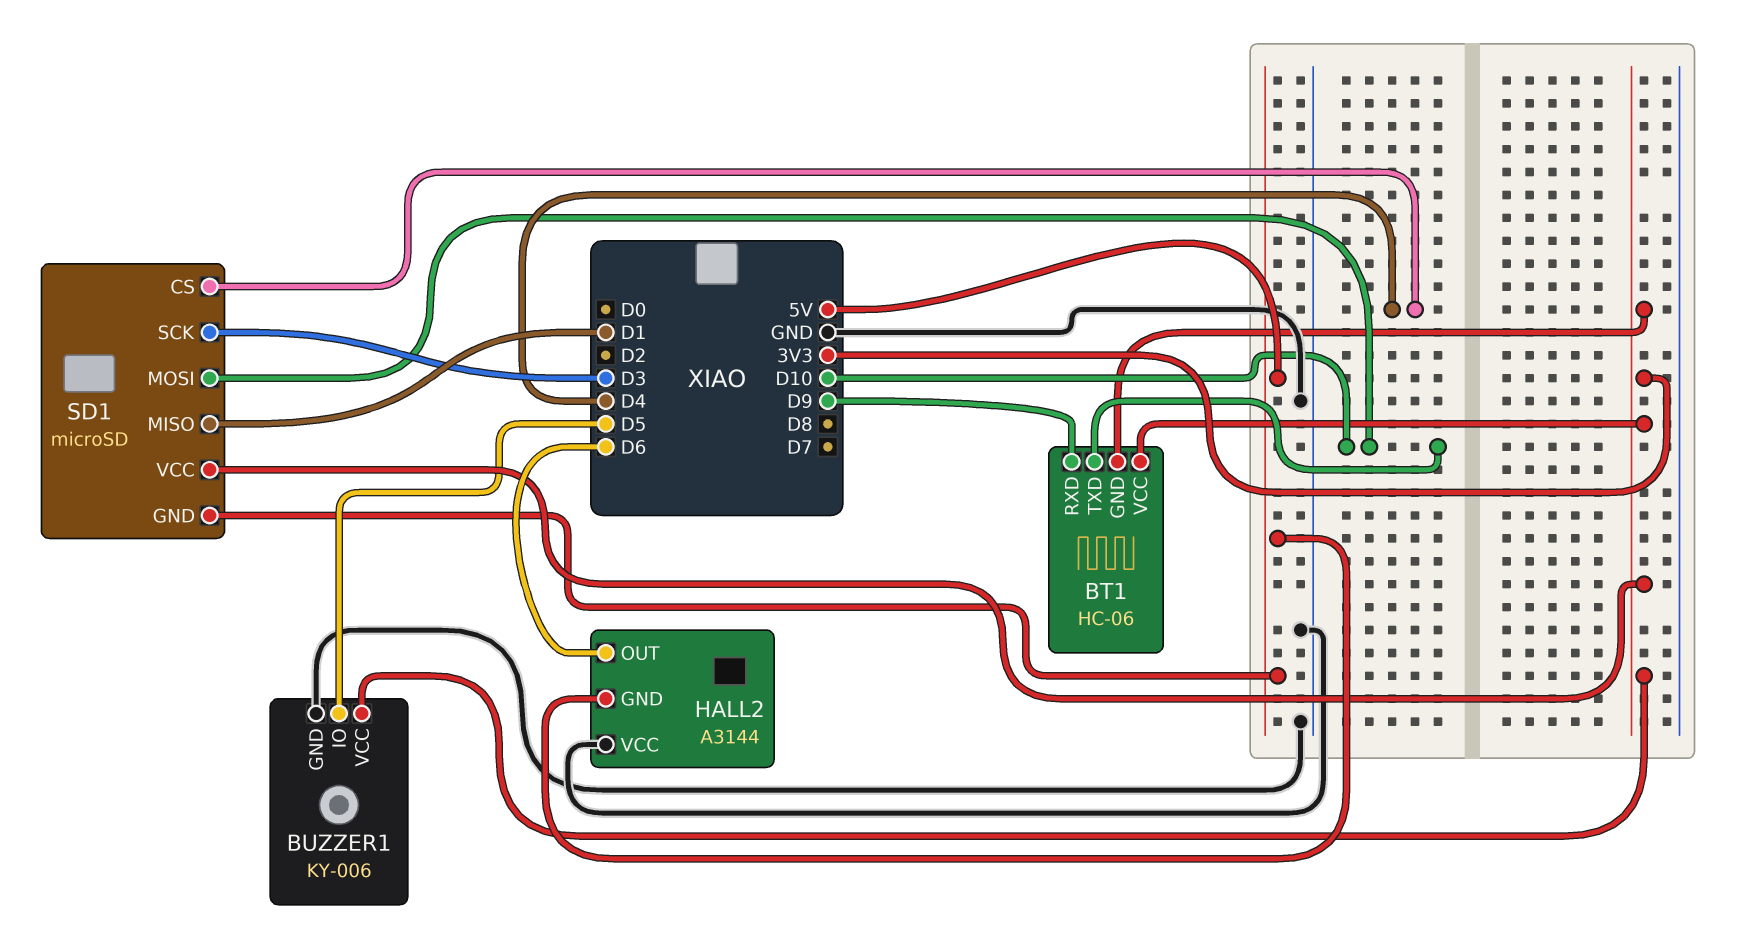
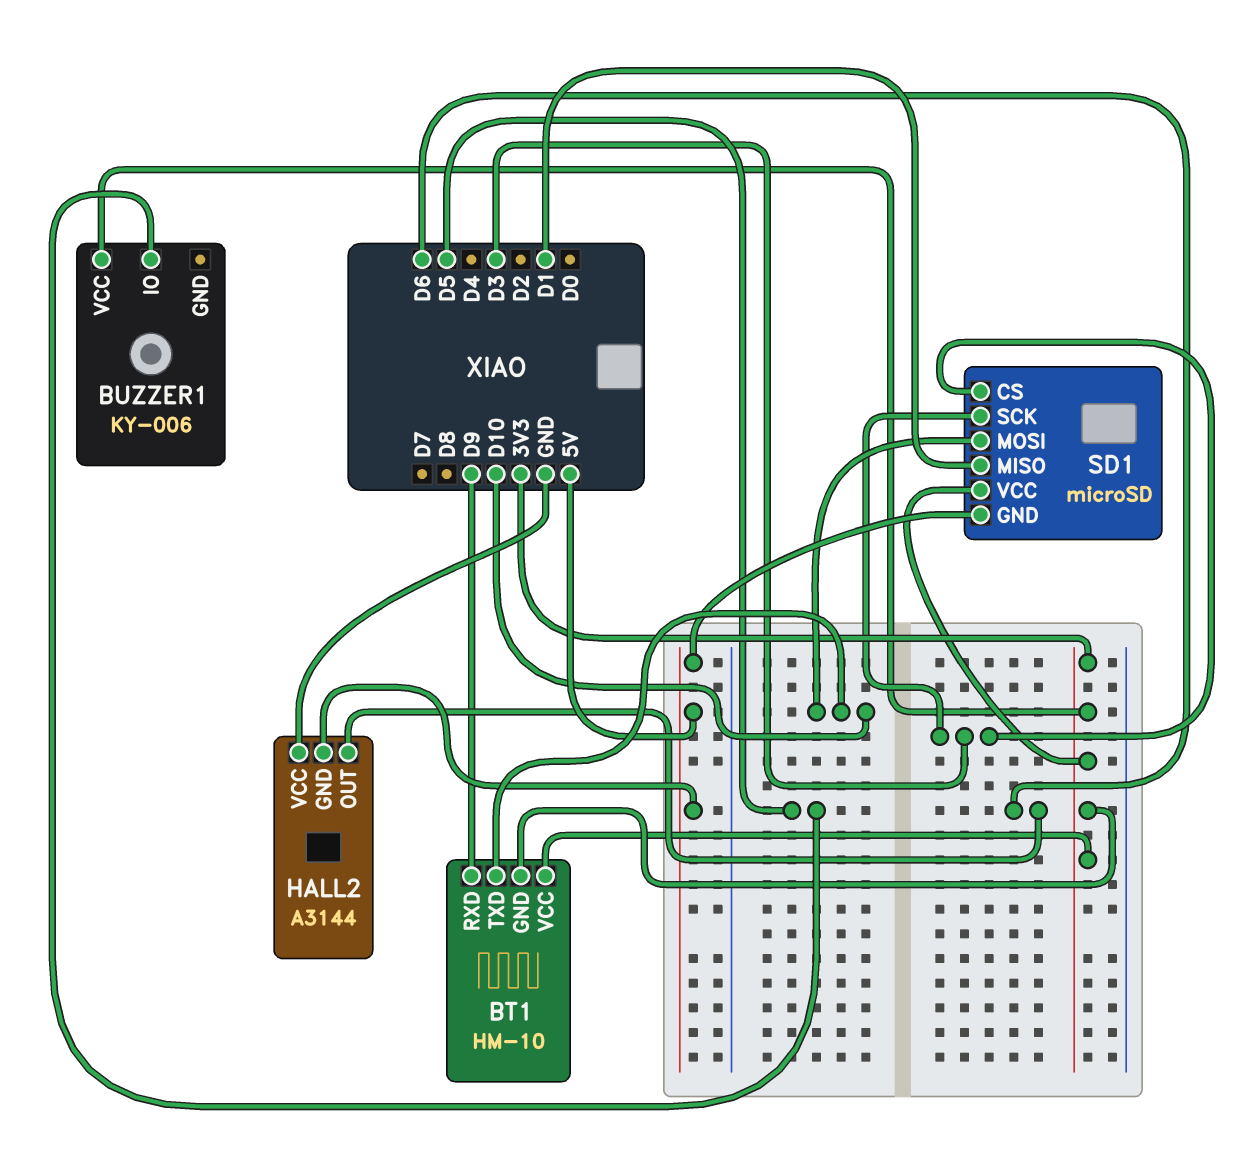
BT1: HC-06 -> HM-10
BUZZER1 pin GND: GND -> none
SD1 pin CS: D4 -> D3

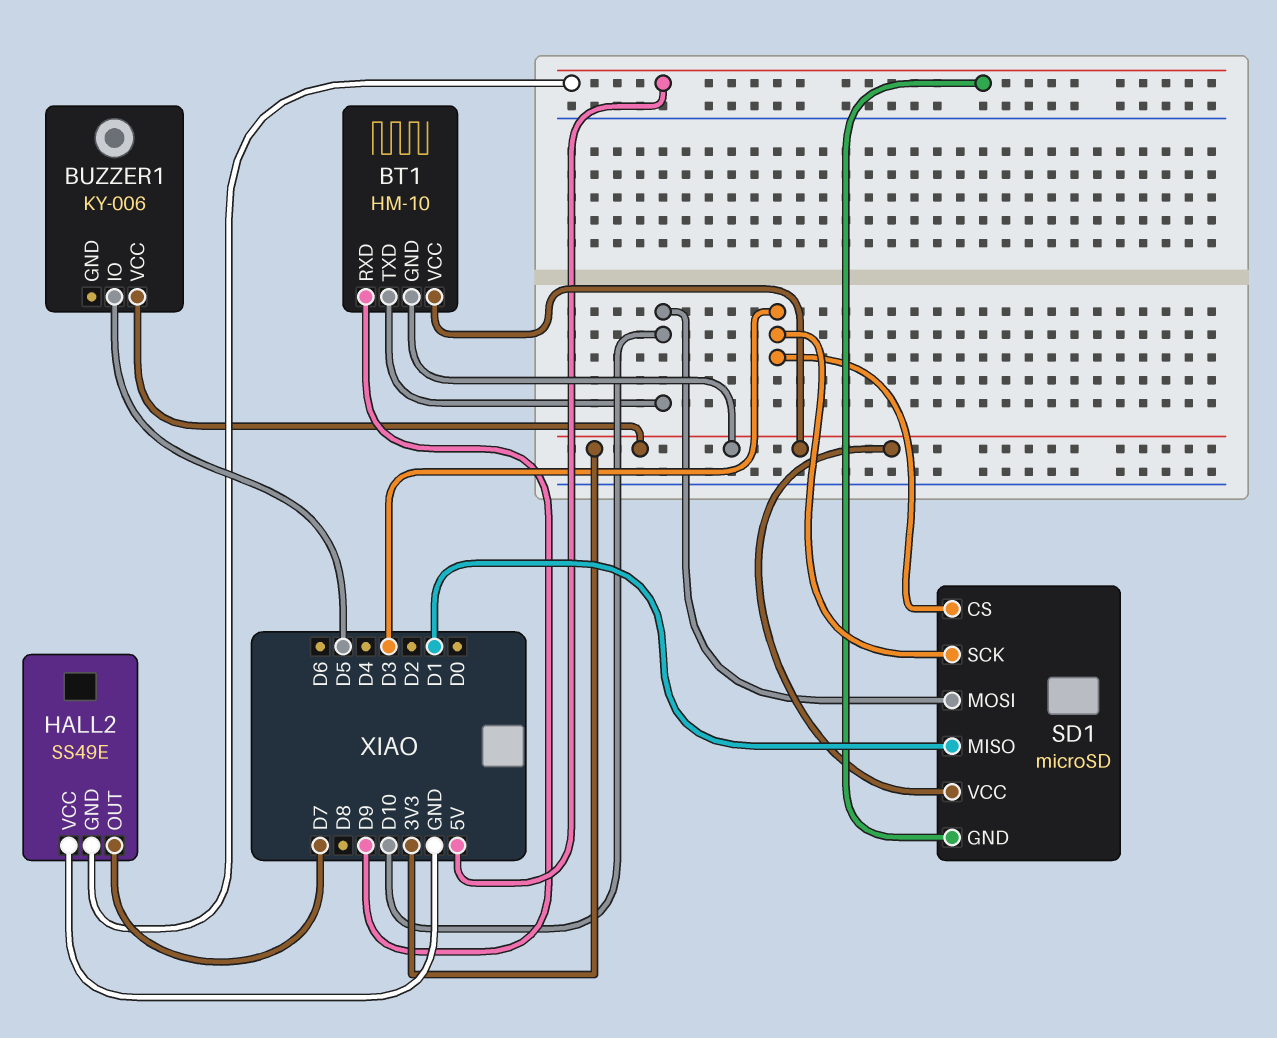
HALL2: A3144 -> SS49E
HALL2 pin OUT: D6 -> D7

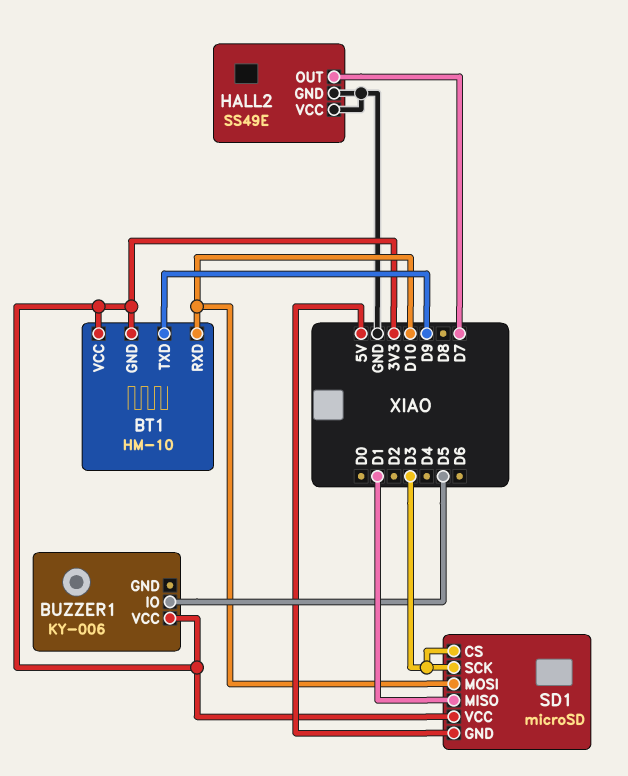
BT1 pin RXD: D9 -> D10
BT1 pin TXD: D10 -> D9
HALL2 pin GND: 5V -> GND

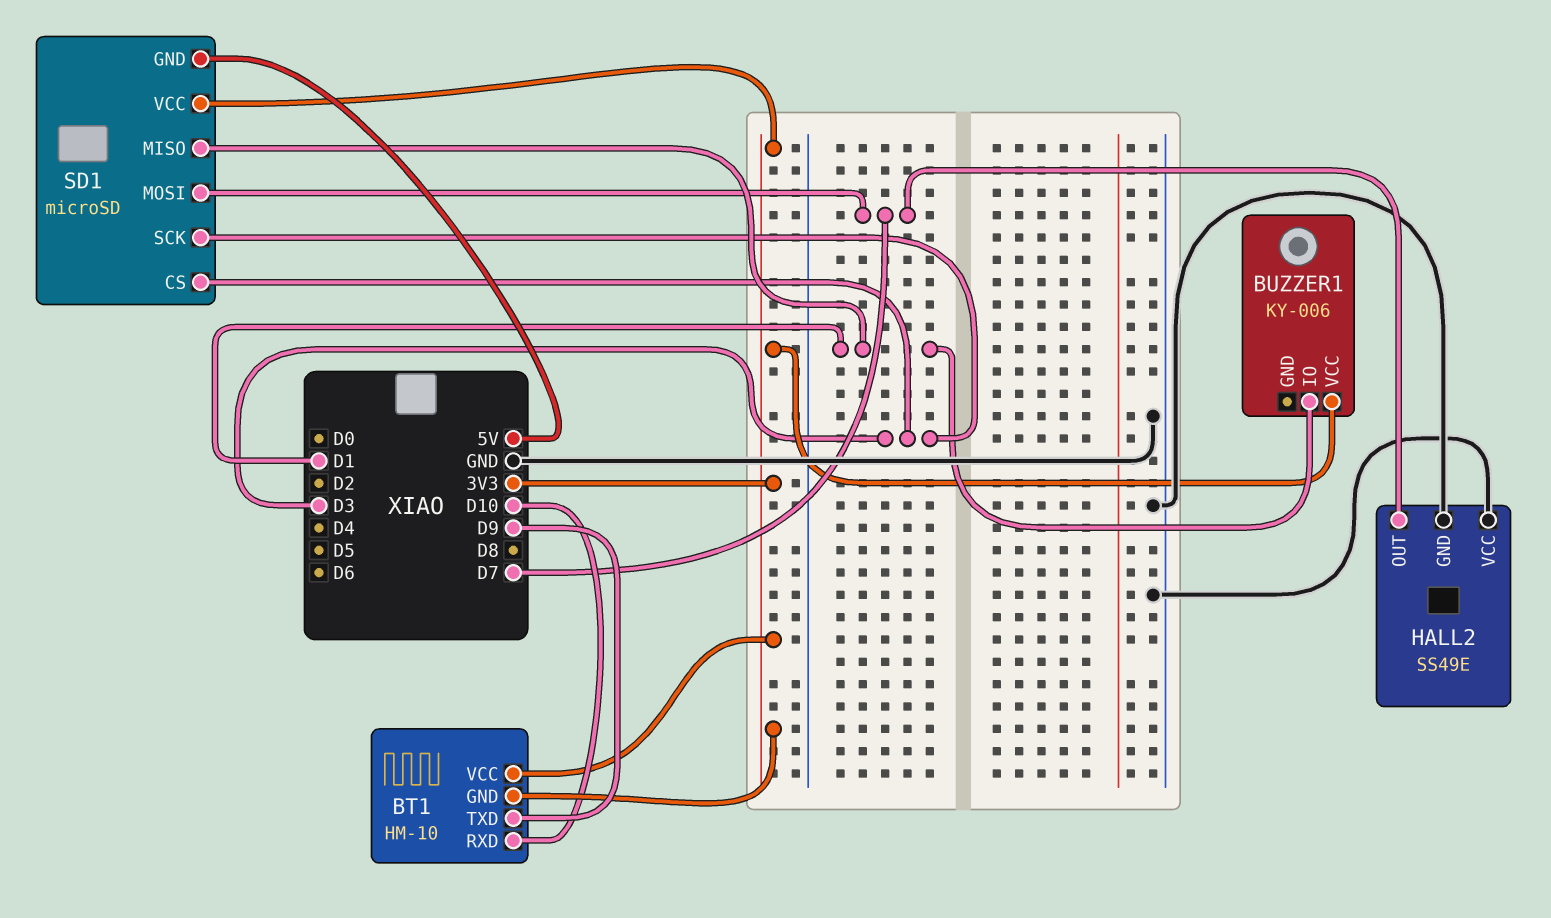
BUZZER1 pin IO: D5 -> D1
SD1 pin MOSI: D10 -> D7

